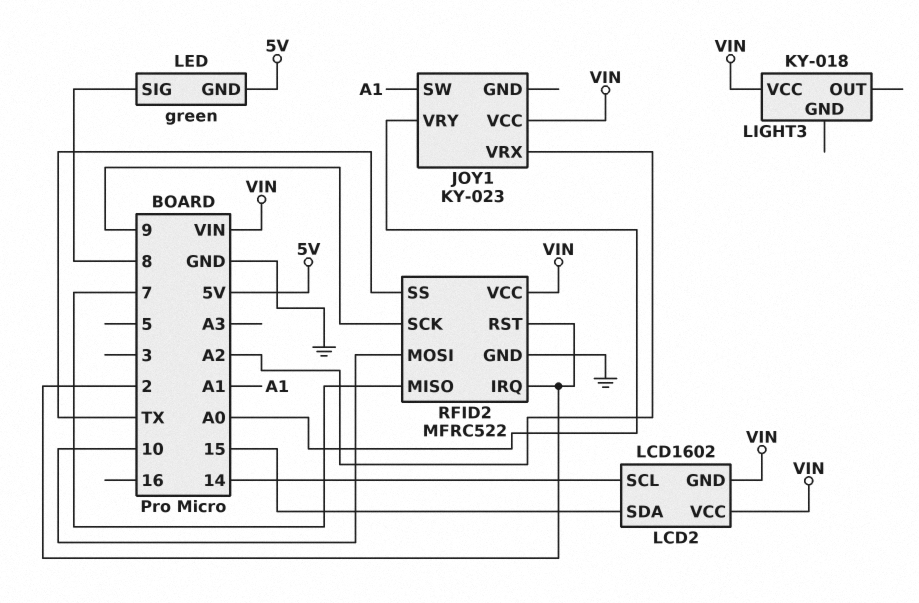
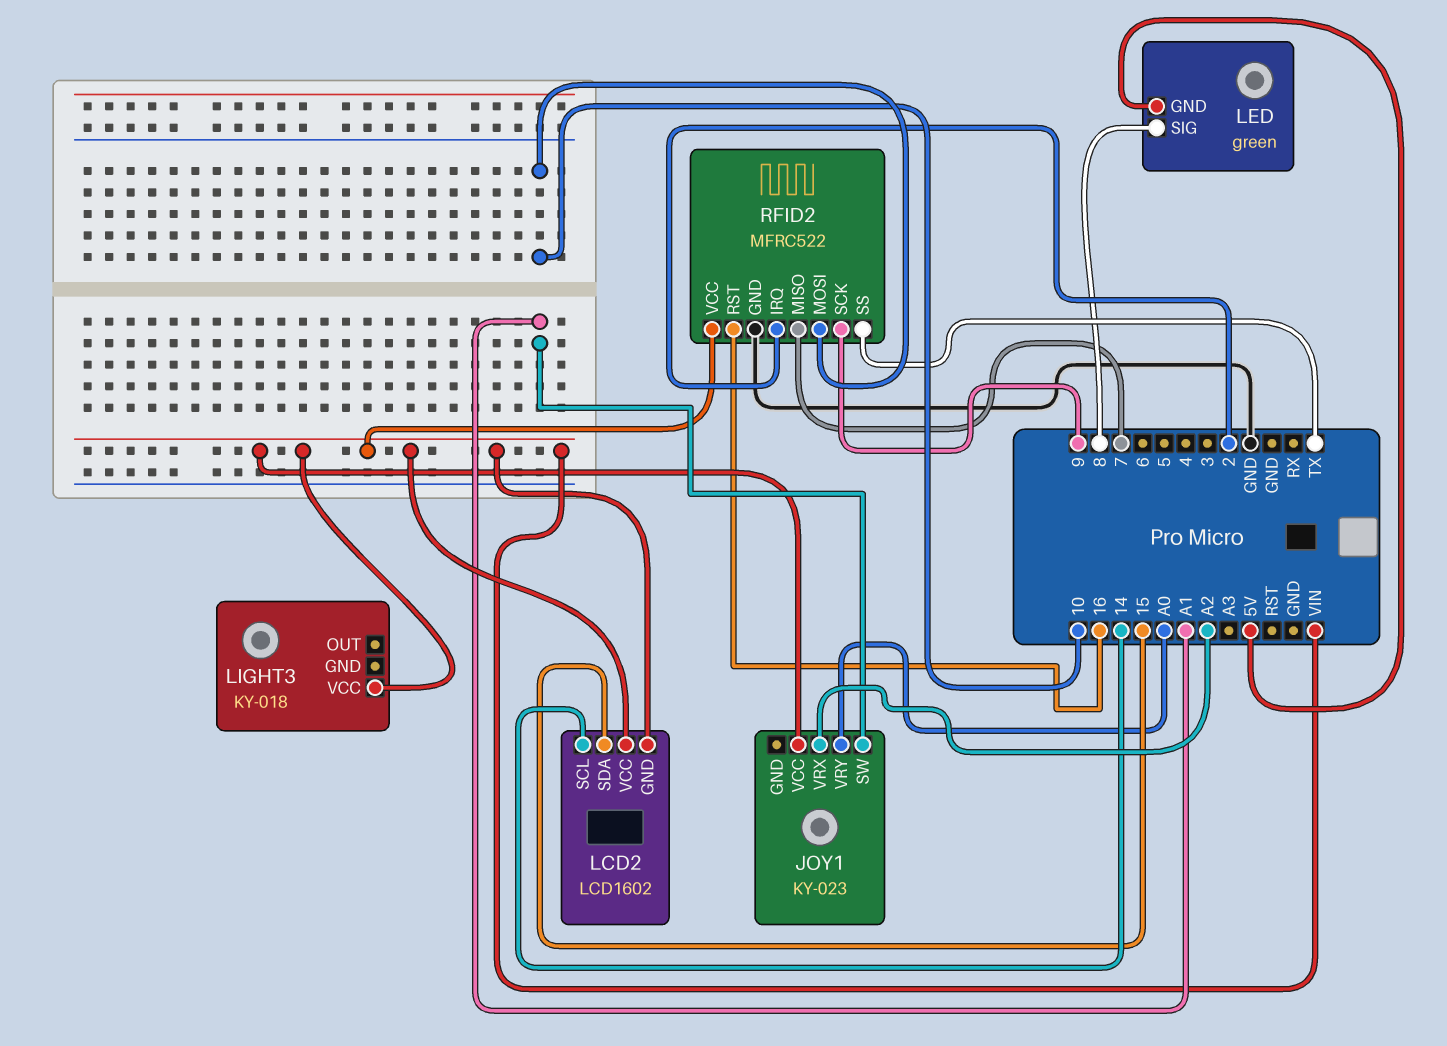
RFID2 pin RST: 2 -> 16

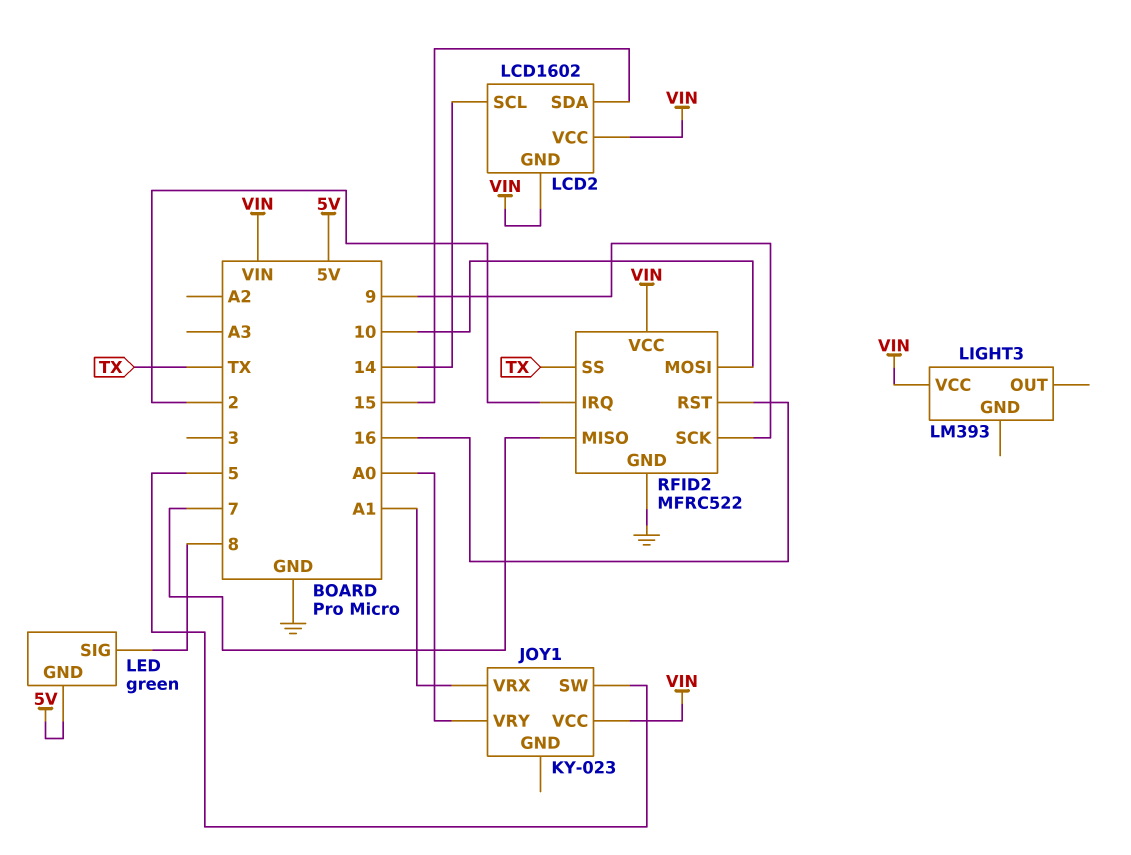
JOY1 pin SW: A1 -> 5
JOY1 pin VRX: A2 -> A1
LIGHT3: KY-018 -> LM393

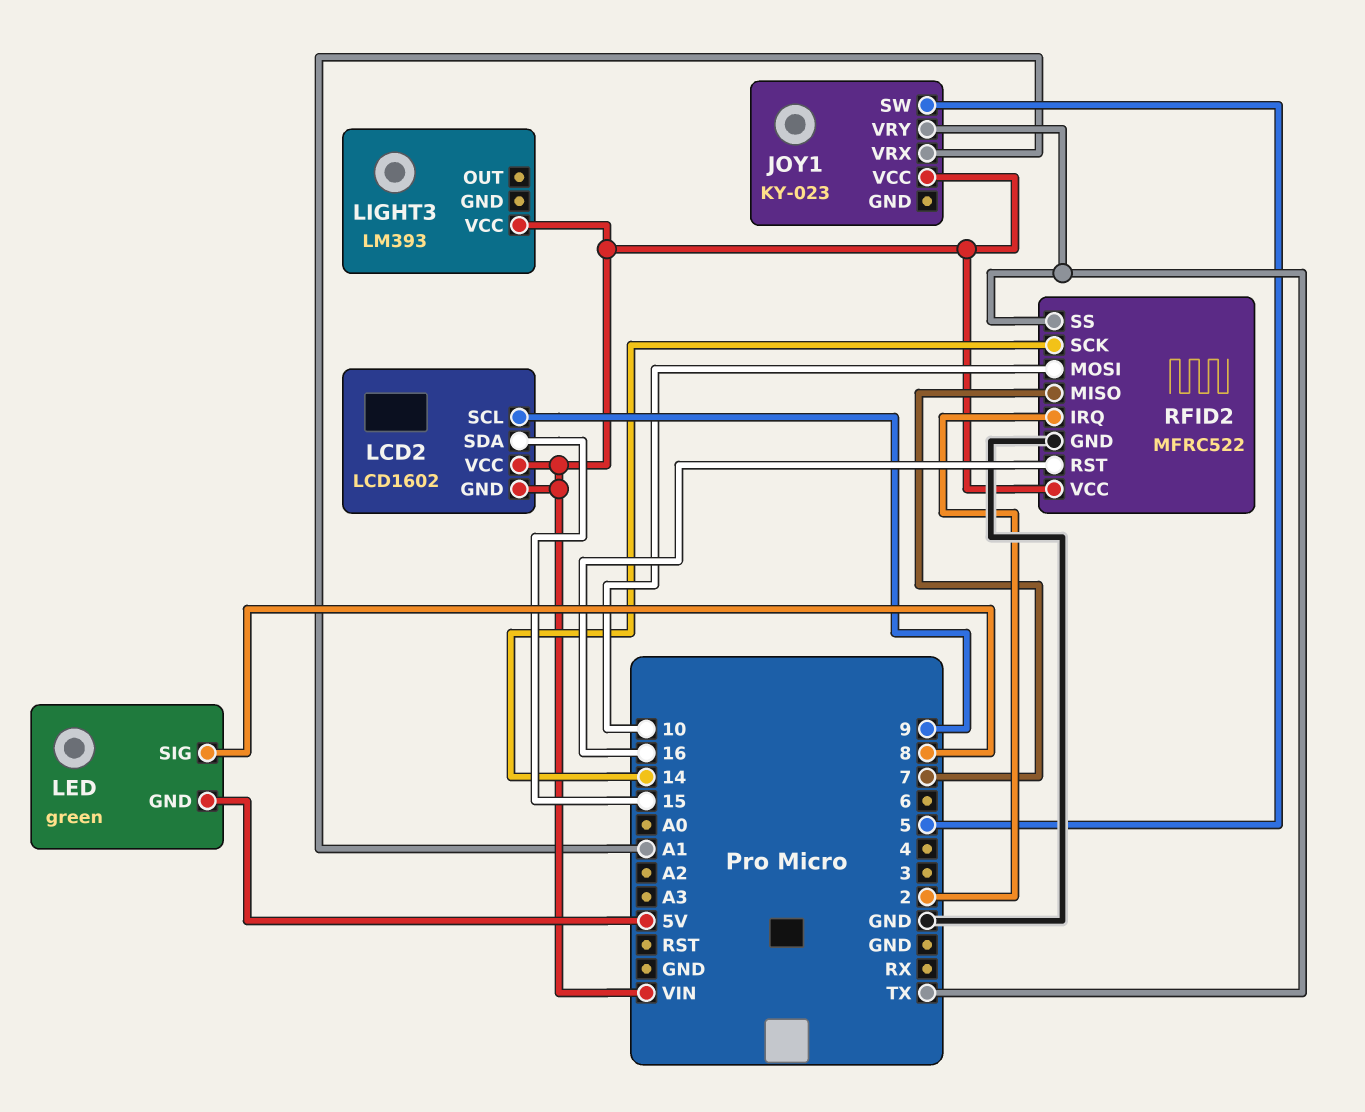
JOY1 pin VRY: A0 -> TX
LCD2 pin SCL: 14 -> 9
RFID2 pin SCK: 9 -> 14

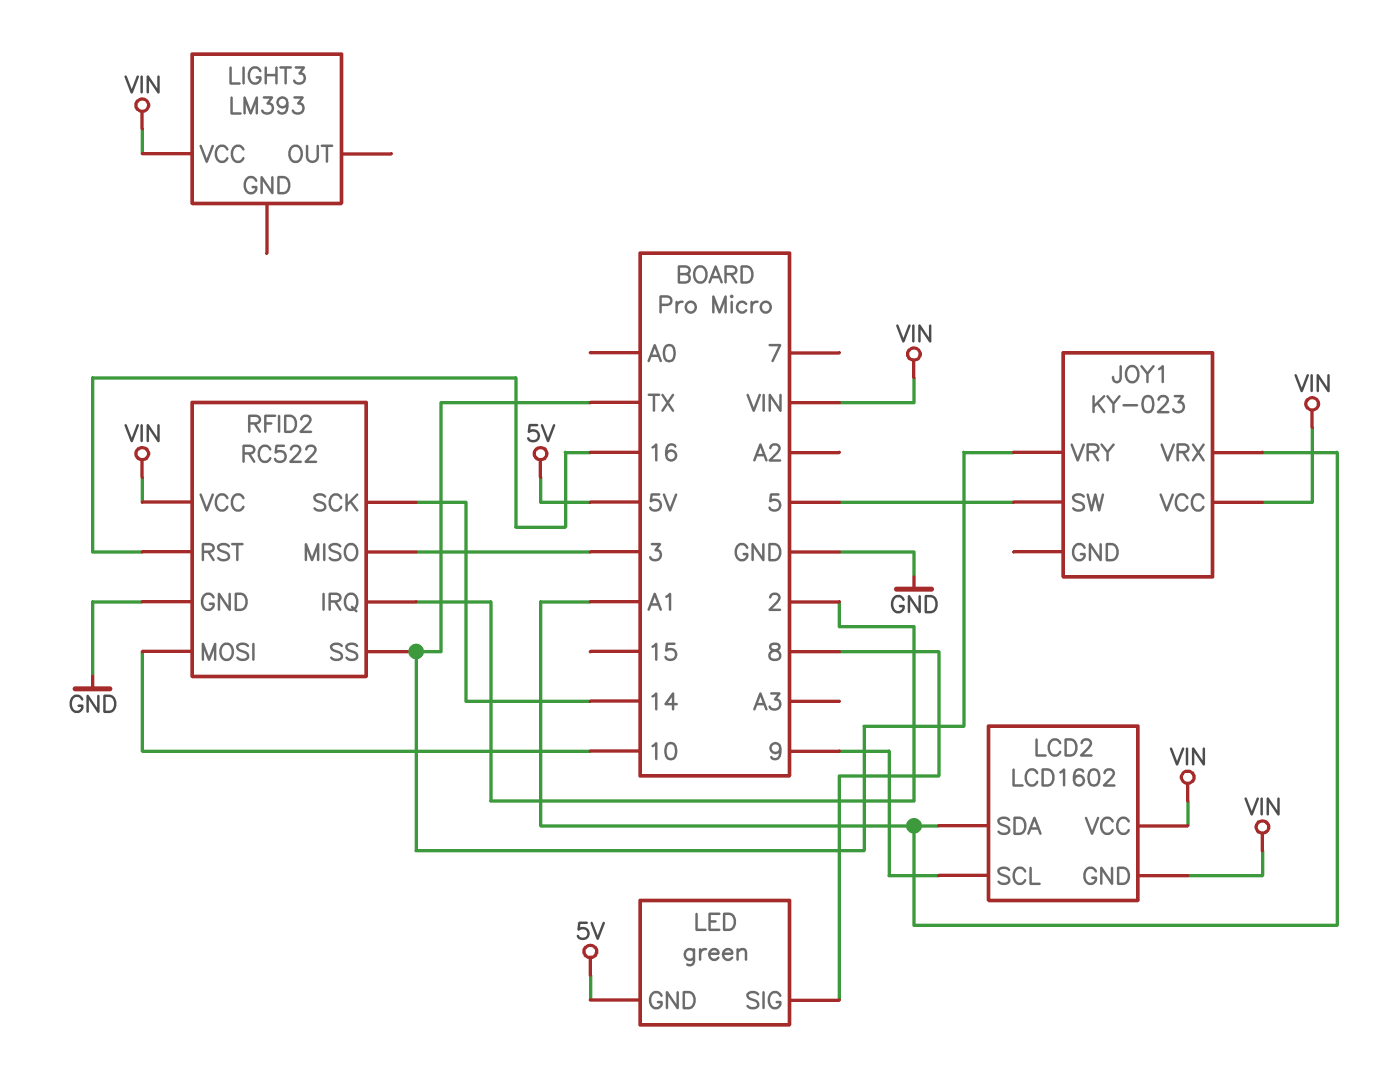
LCD2 pin SDA: 15 -> A1
RFID2: MFRC522 -> RC522
RFID2 pin MISO: 7 -> 3

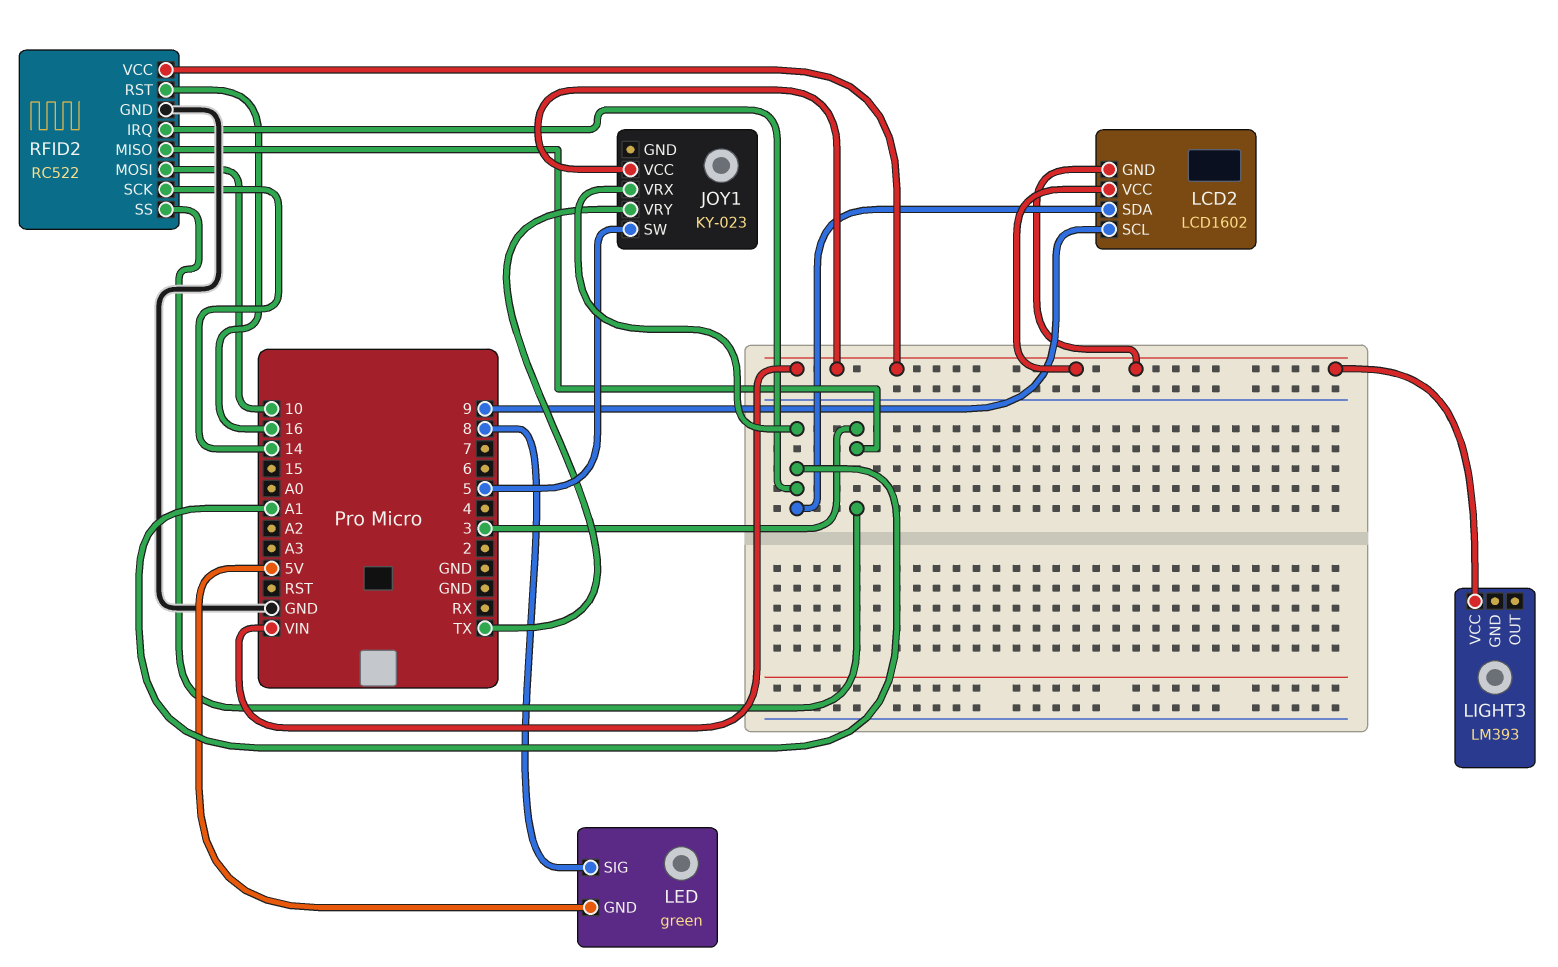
RFID2 pin IRQ: 2 -> A1
RFID2 pin SS: TX -> 3

